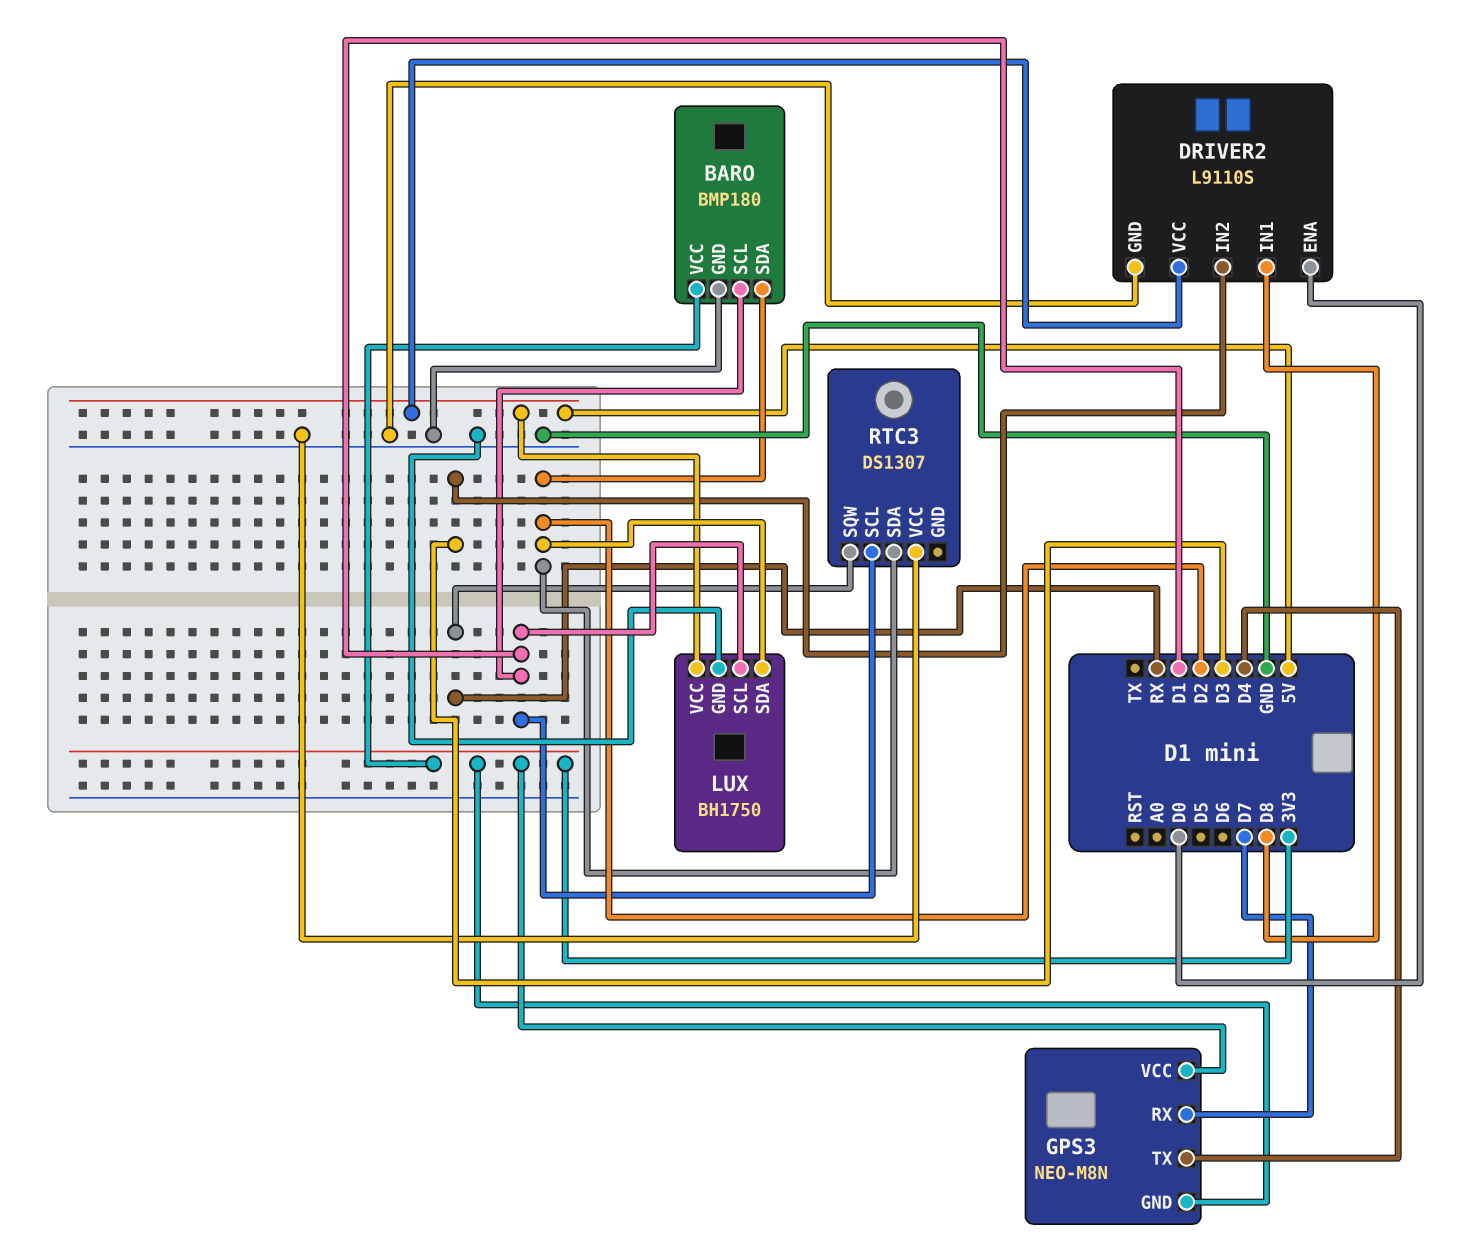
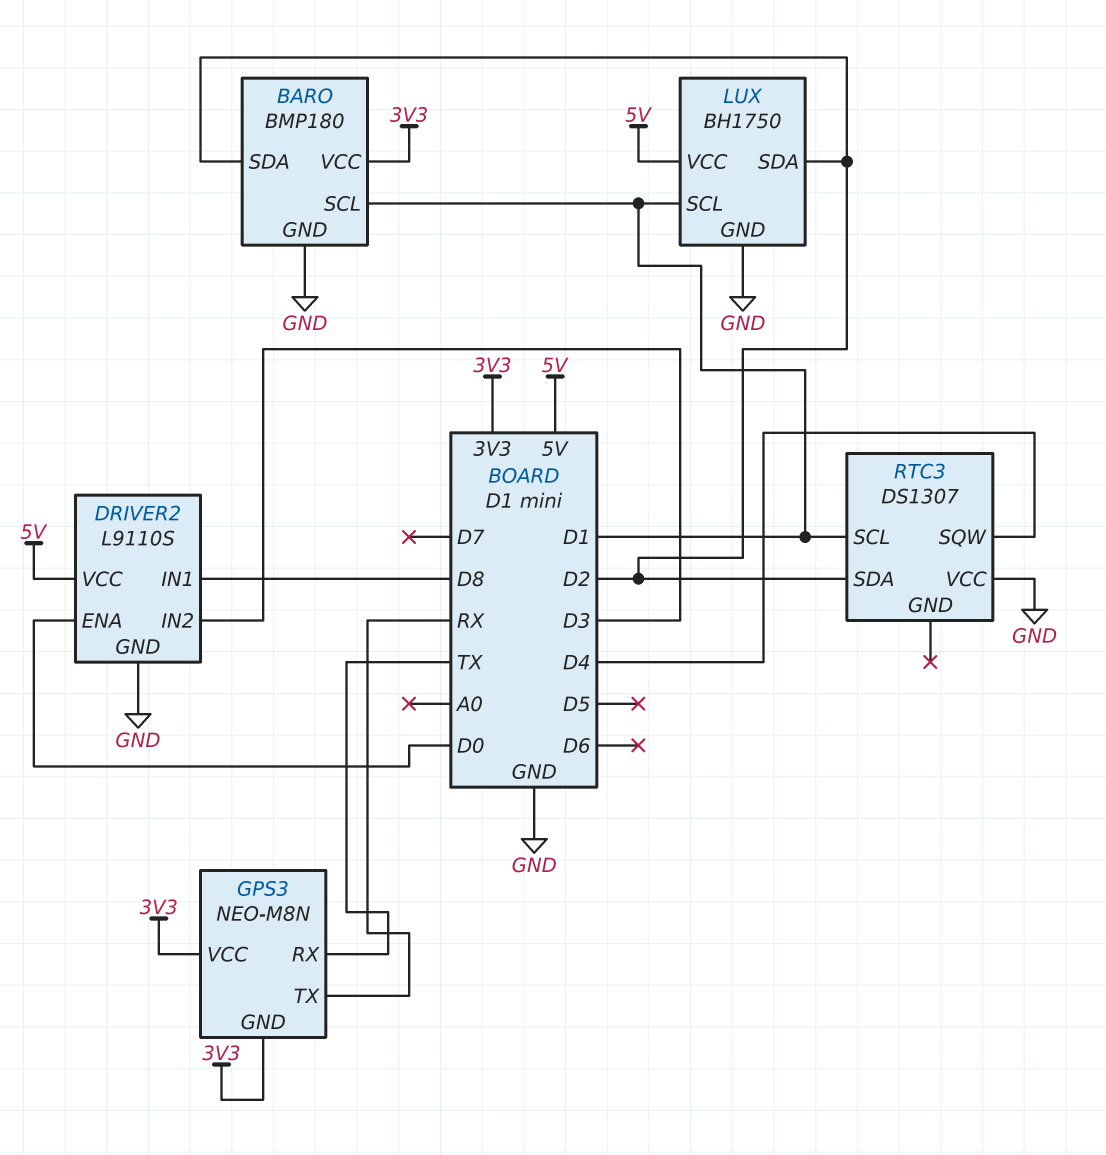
GPS3 pin RX: D7 -> TX
GPS3 pin TX: D4 -> RX
RTC3 pin SQW: RX -> D4

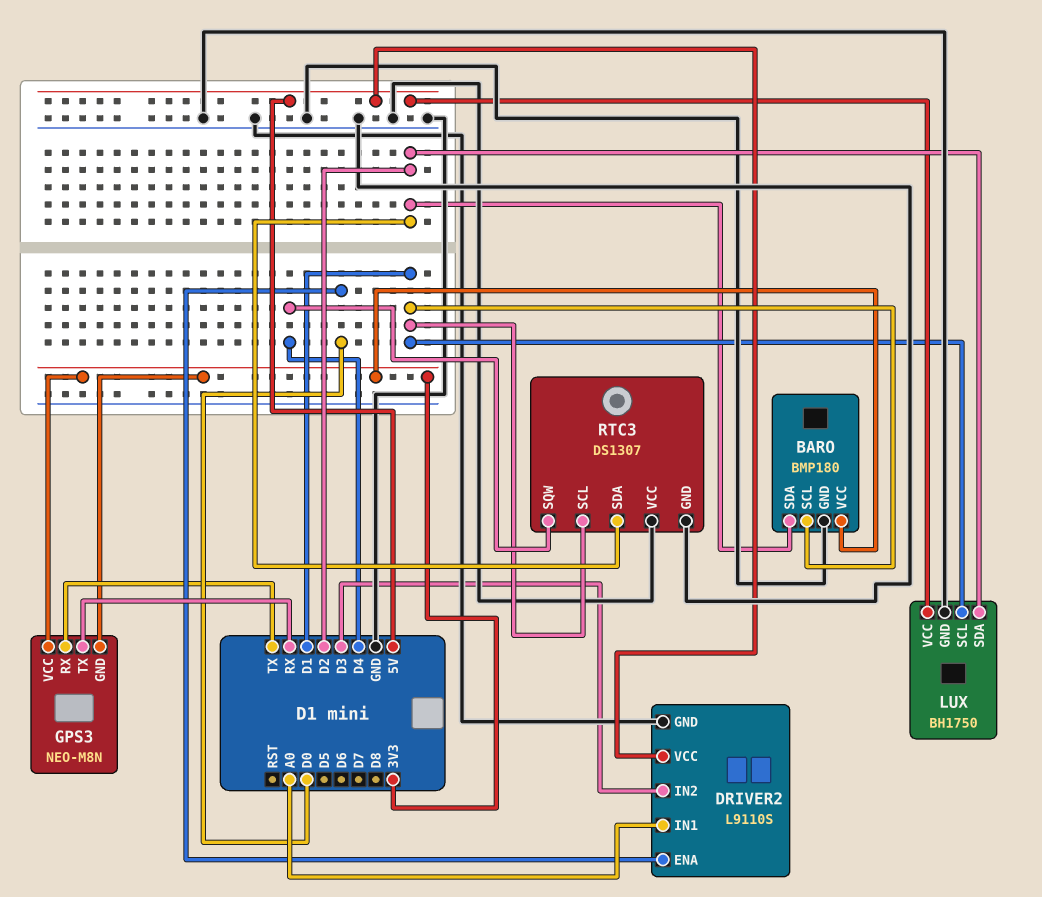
DRIVER2 pin IN1: D8 -> A0
RTC3 pin GND: none -> GND

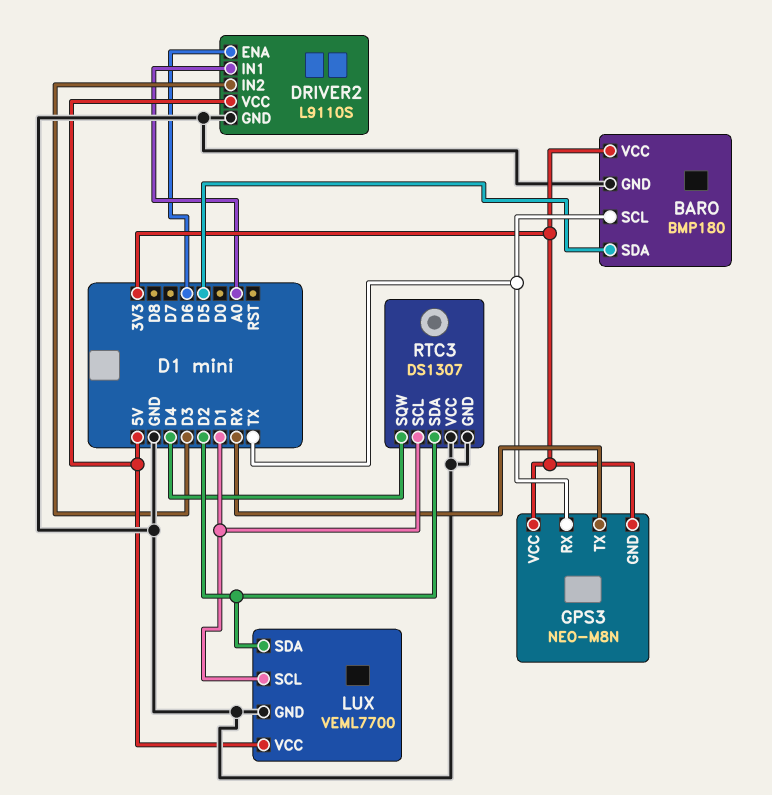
BARO pin SCL: D1 -> TX
BARO pin SDA: D2 -> D5
DRIVER2 pin ENA: D0 -> D6
LUX: BH1750 -> VEML7700

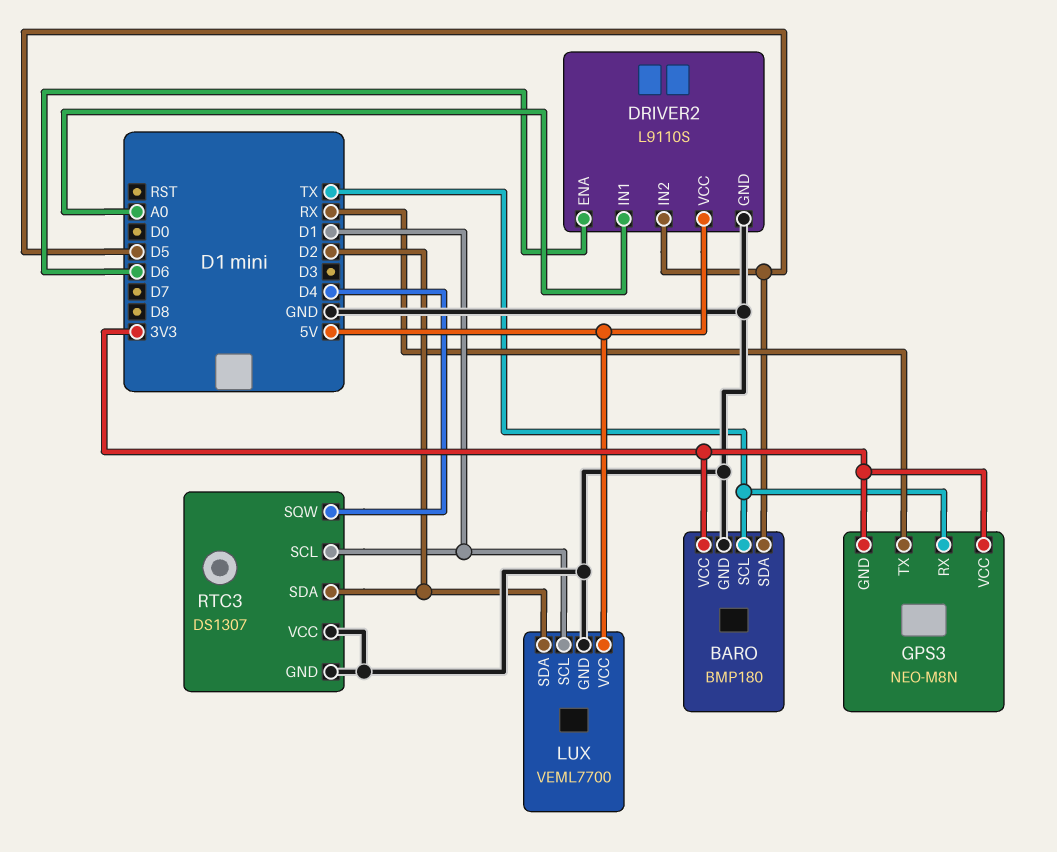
DRIVER2 pin IN2: D3 -> D5

